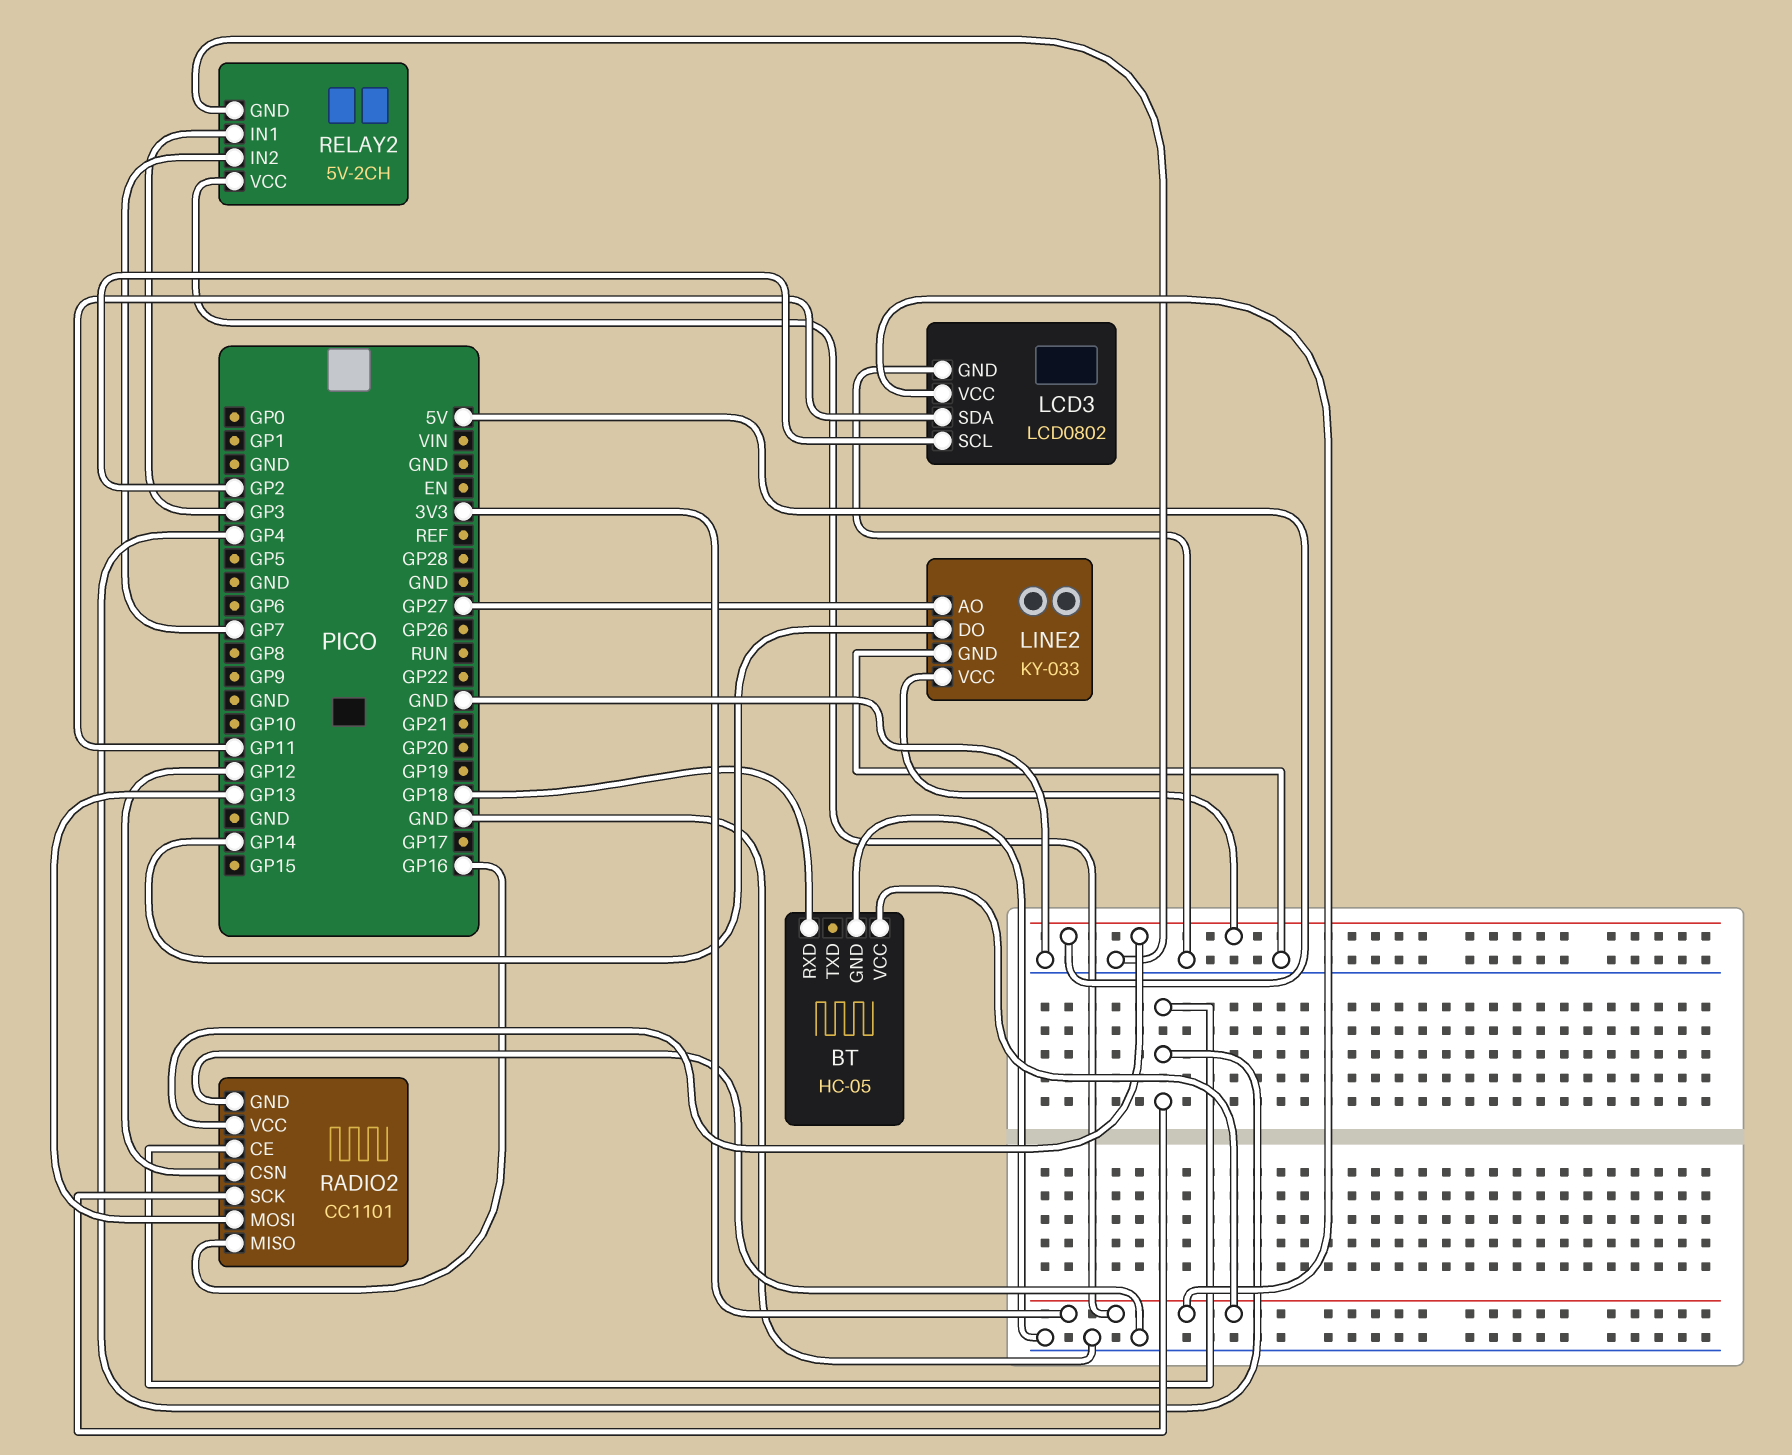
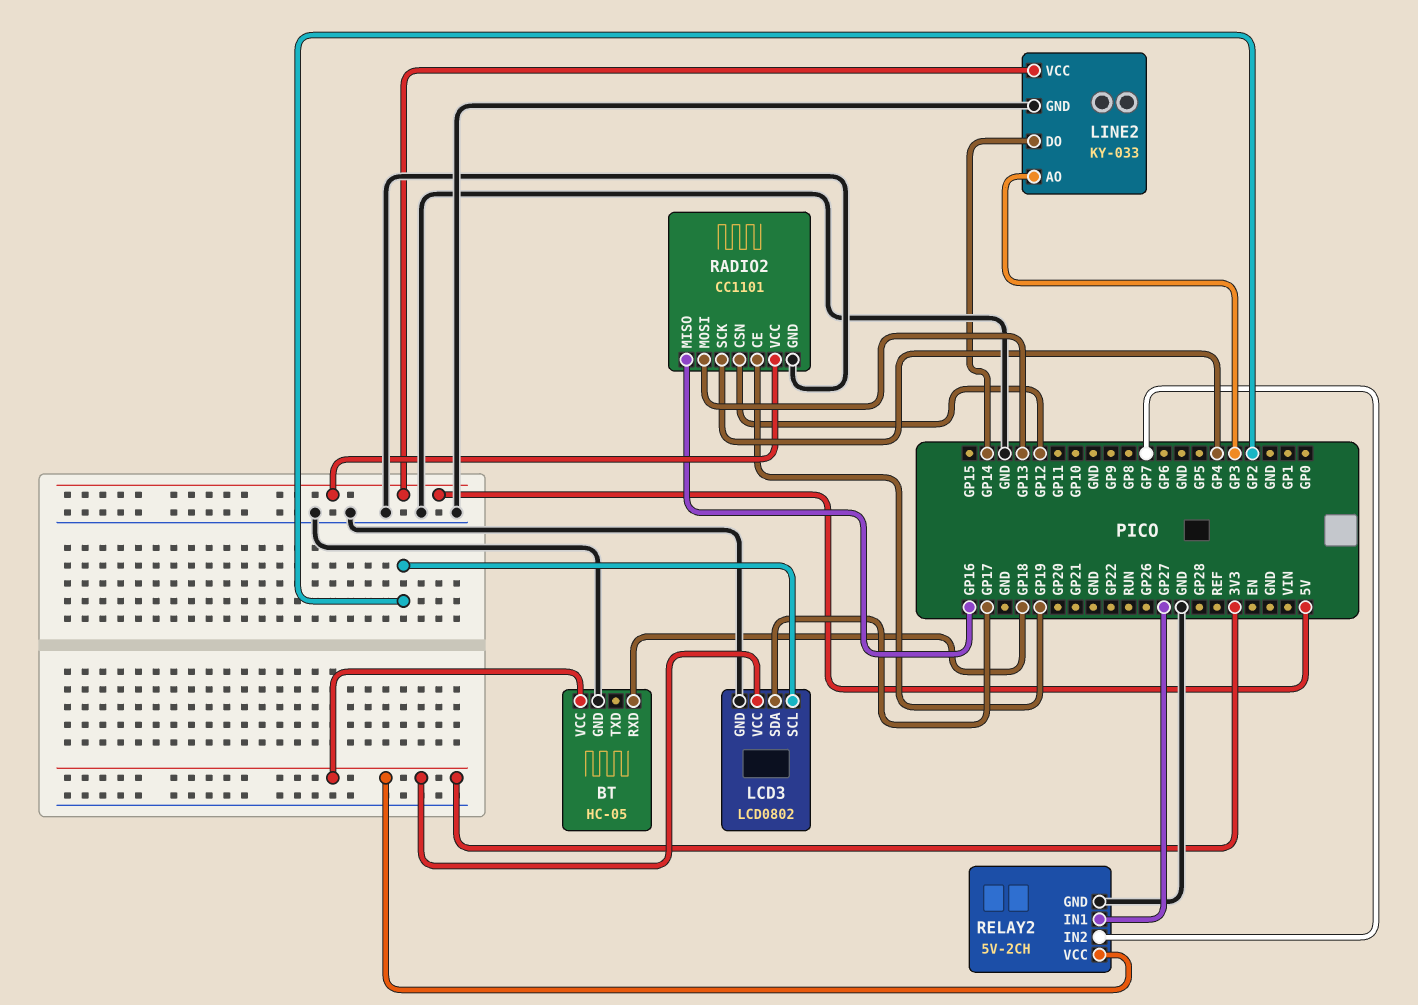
LCD3 pin SDA: GP11 -> GP17
LINE2 pin AO: GP27 -> GP3
RADIO2 pin CE: GP4 -> GP19
RELAY2 pin IN1: GP3 -> GP27

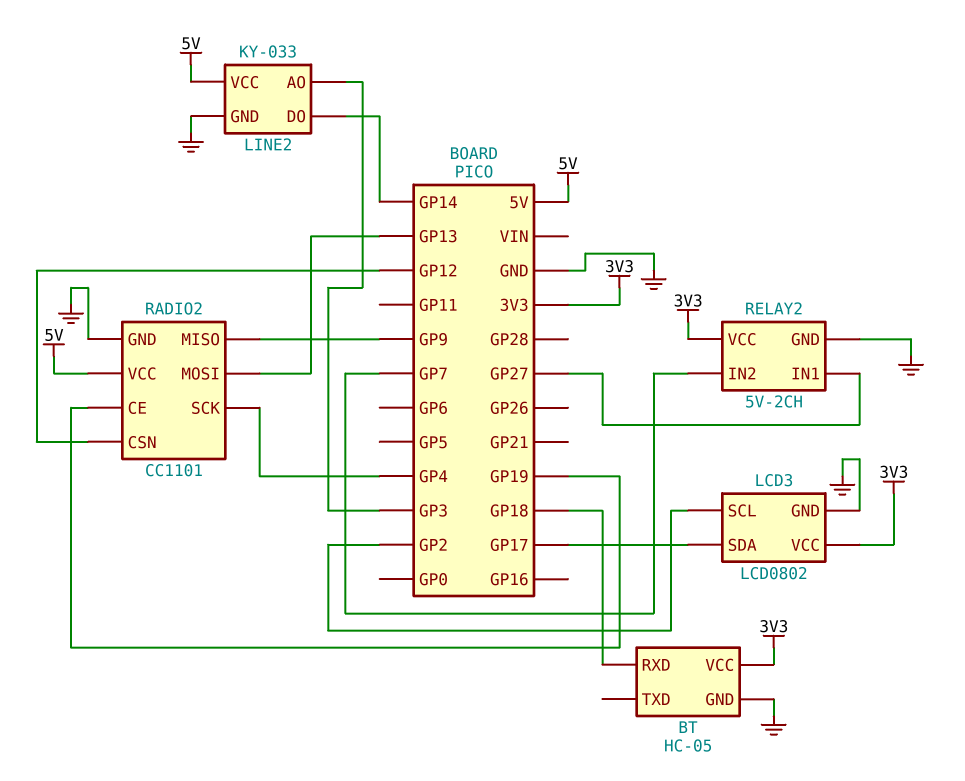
RADIO2 pin MISO: GP16 -> GP9

